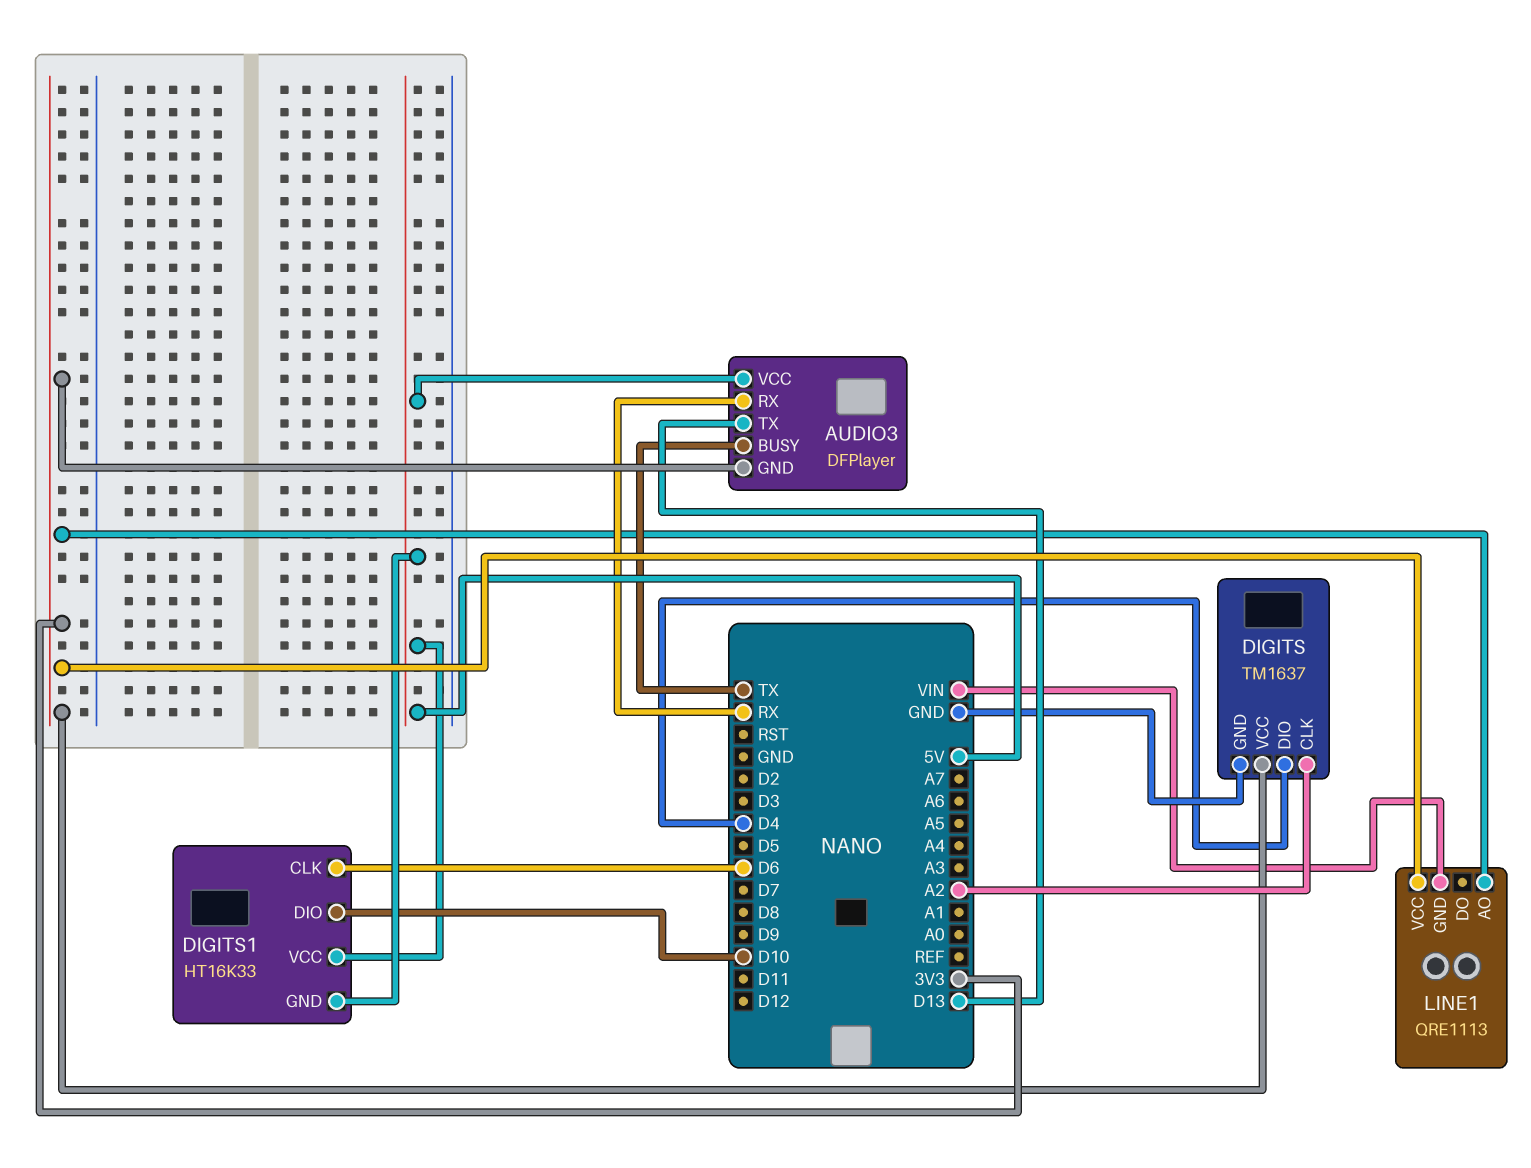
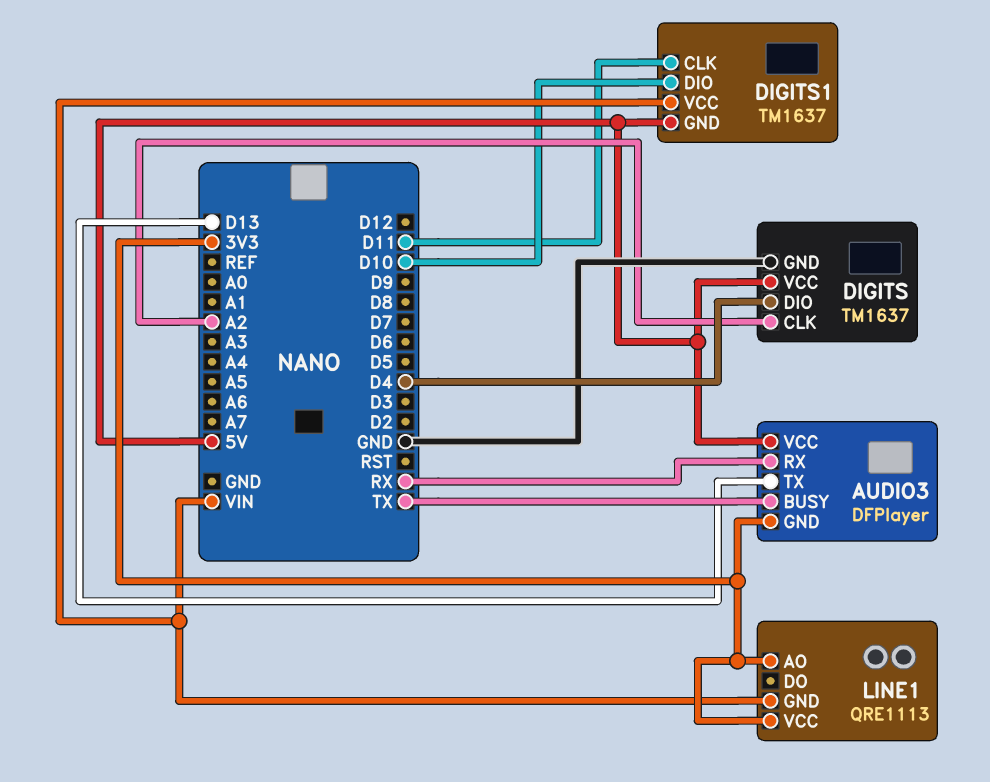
DIGITS pin VCC: 3V3 -> 5V
DIGITS1: HT16K33 -> TM1637
DIGITS1 pin CLK: D6 -> D11
DIGITS1 pin VCC: 5V -> VIN

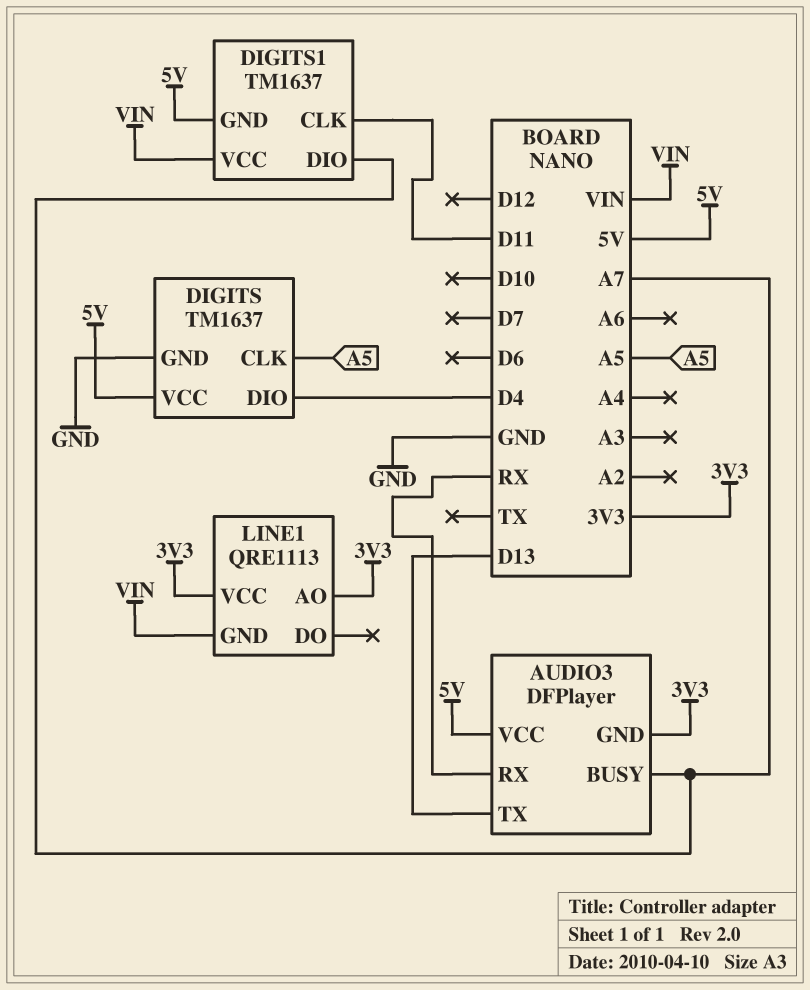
AUDIO3 pin BUSY: TX -> A7
DIGITS pin CLK: A2 -> A5
DIGITS1 pin DIO: D10 -> A7

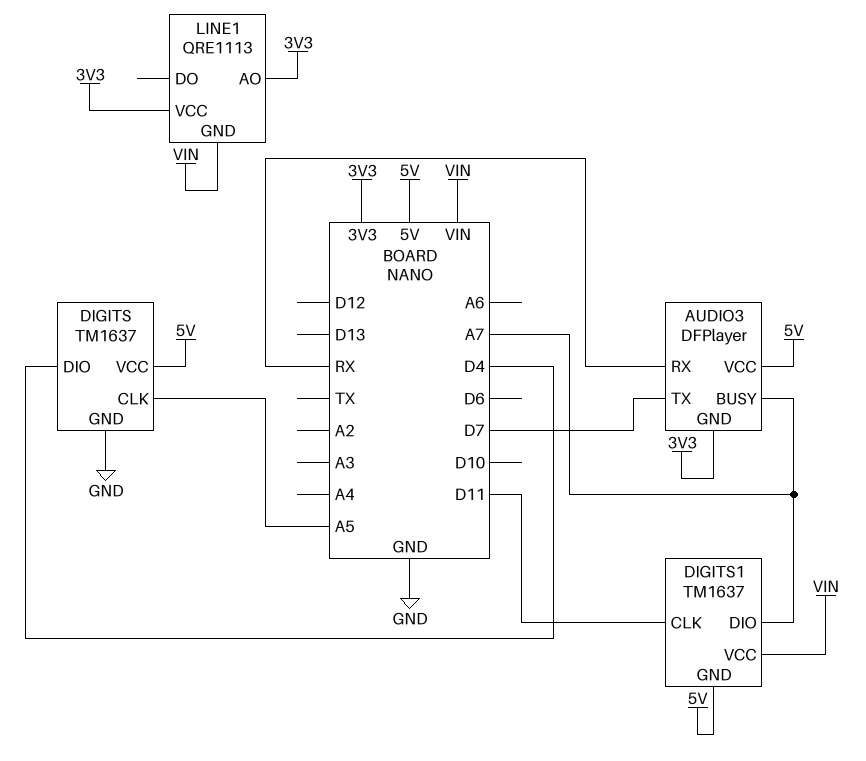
AUDIO3 pin TX: D13 -> D7

